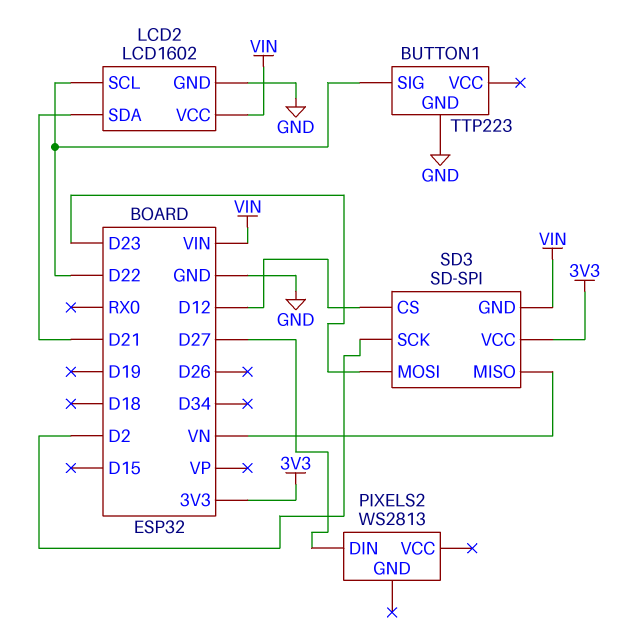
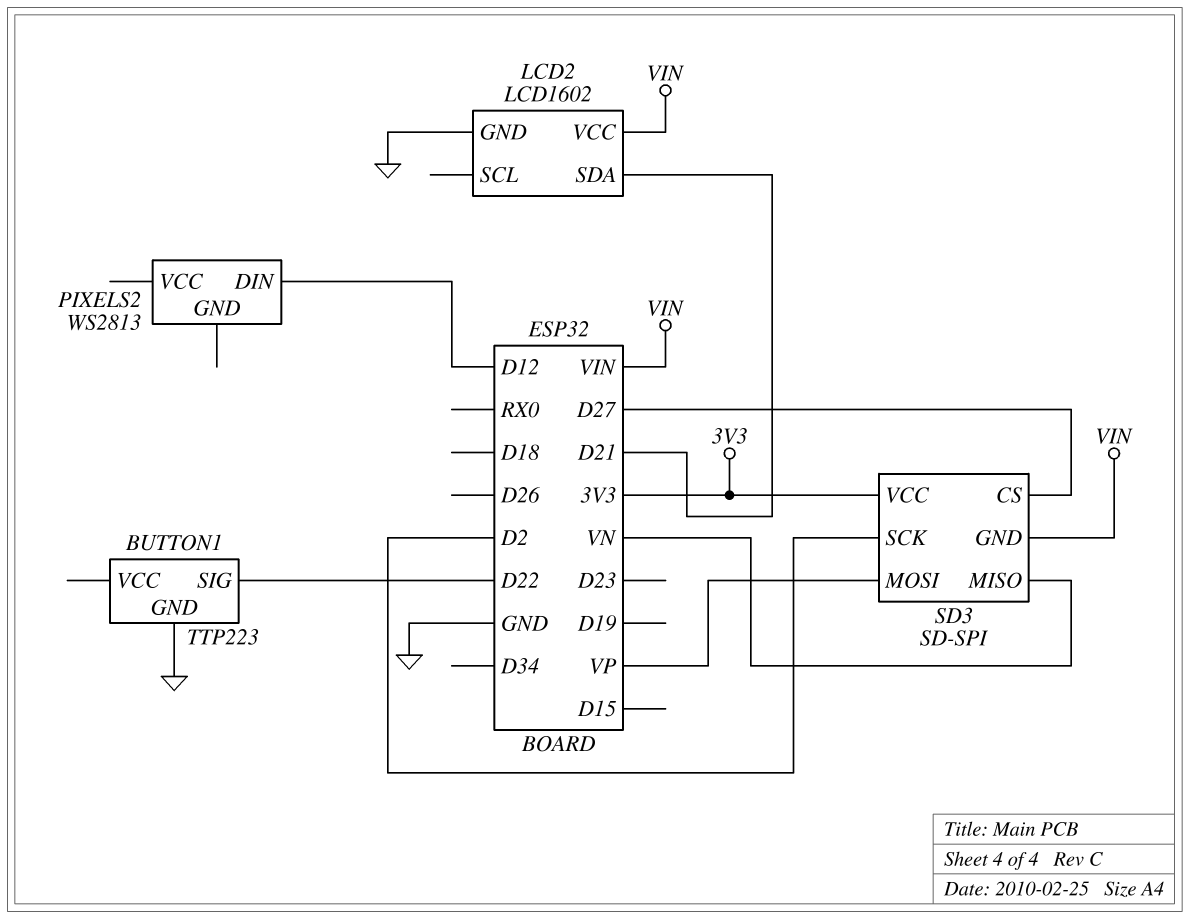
LCD2 pin SCL: D22 -> none
PIXELS2 pin DIN: D27 -> D12
SD3 pin CS: D12 -> D27
SD3 pin MOSI: D23 -> VP

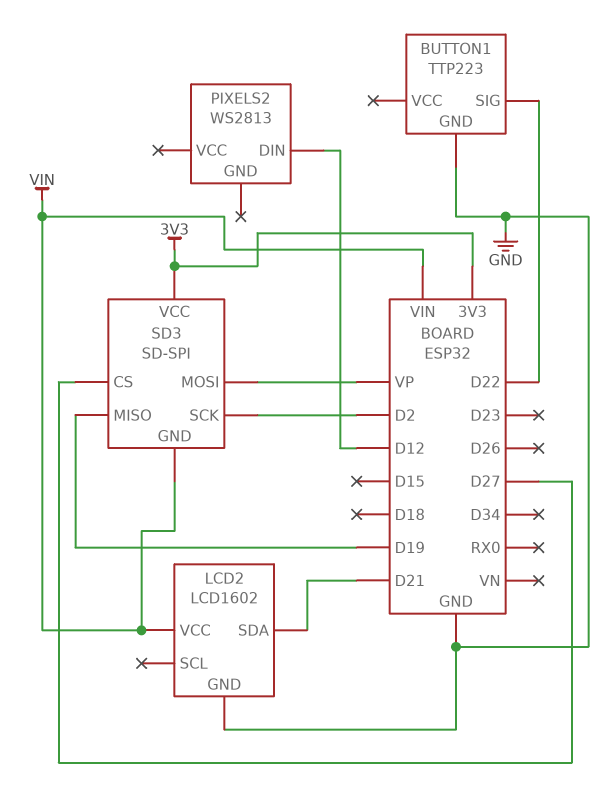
SD3 pin MISO: VN -> D19

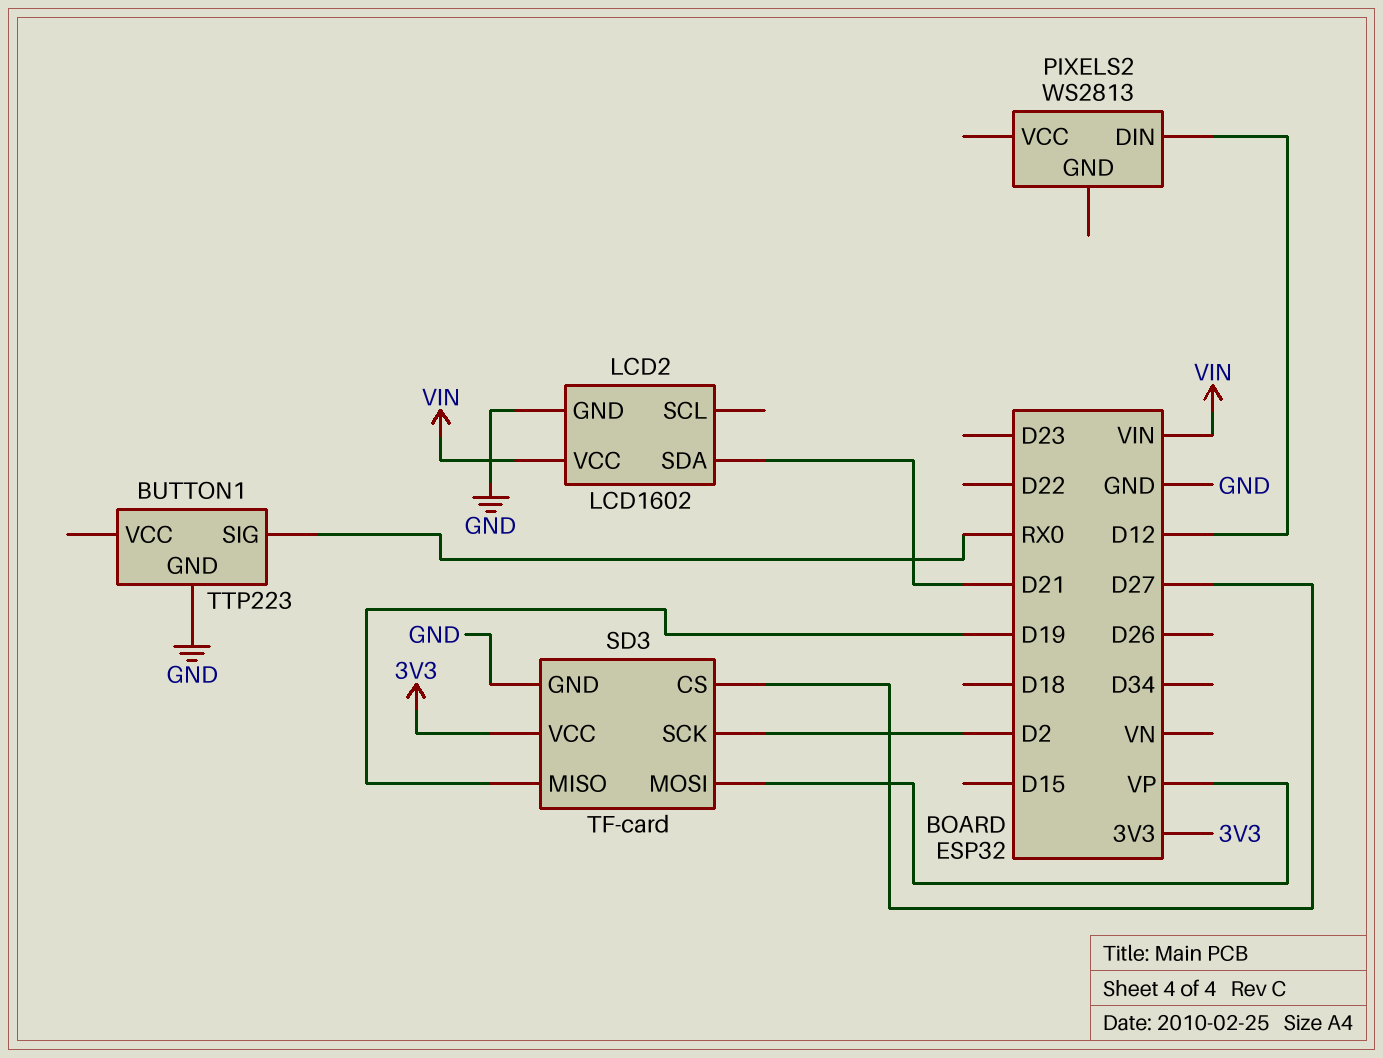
BUTTON1 pin SIG: D22 -> RX0
SD3: SD-SPI -> TF-card
SD3 pin GND: VIN -> GND

